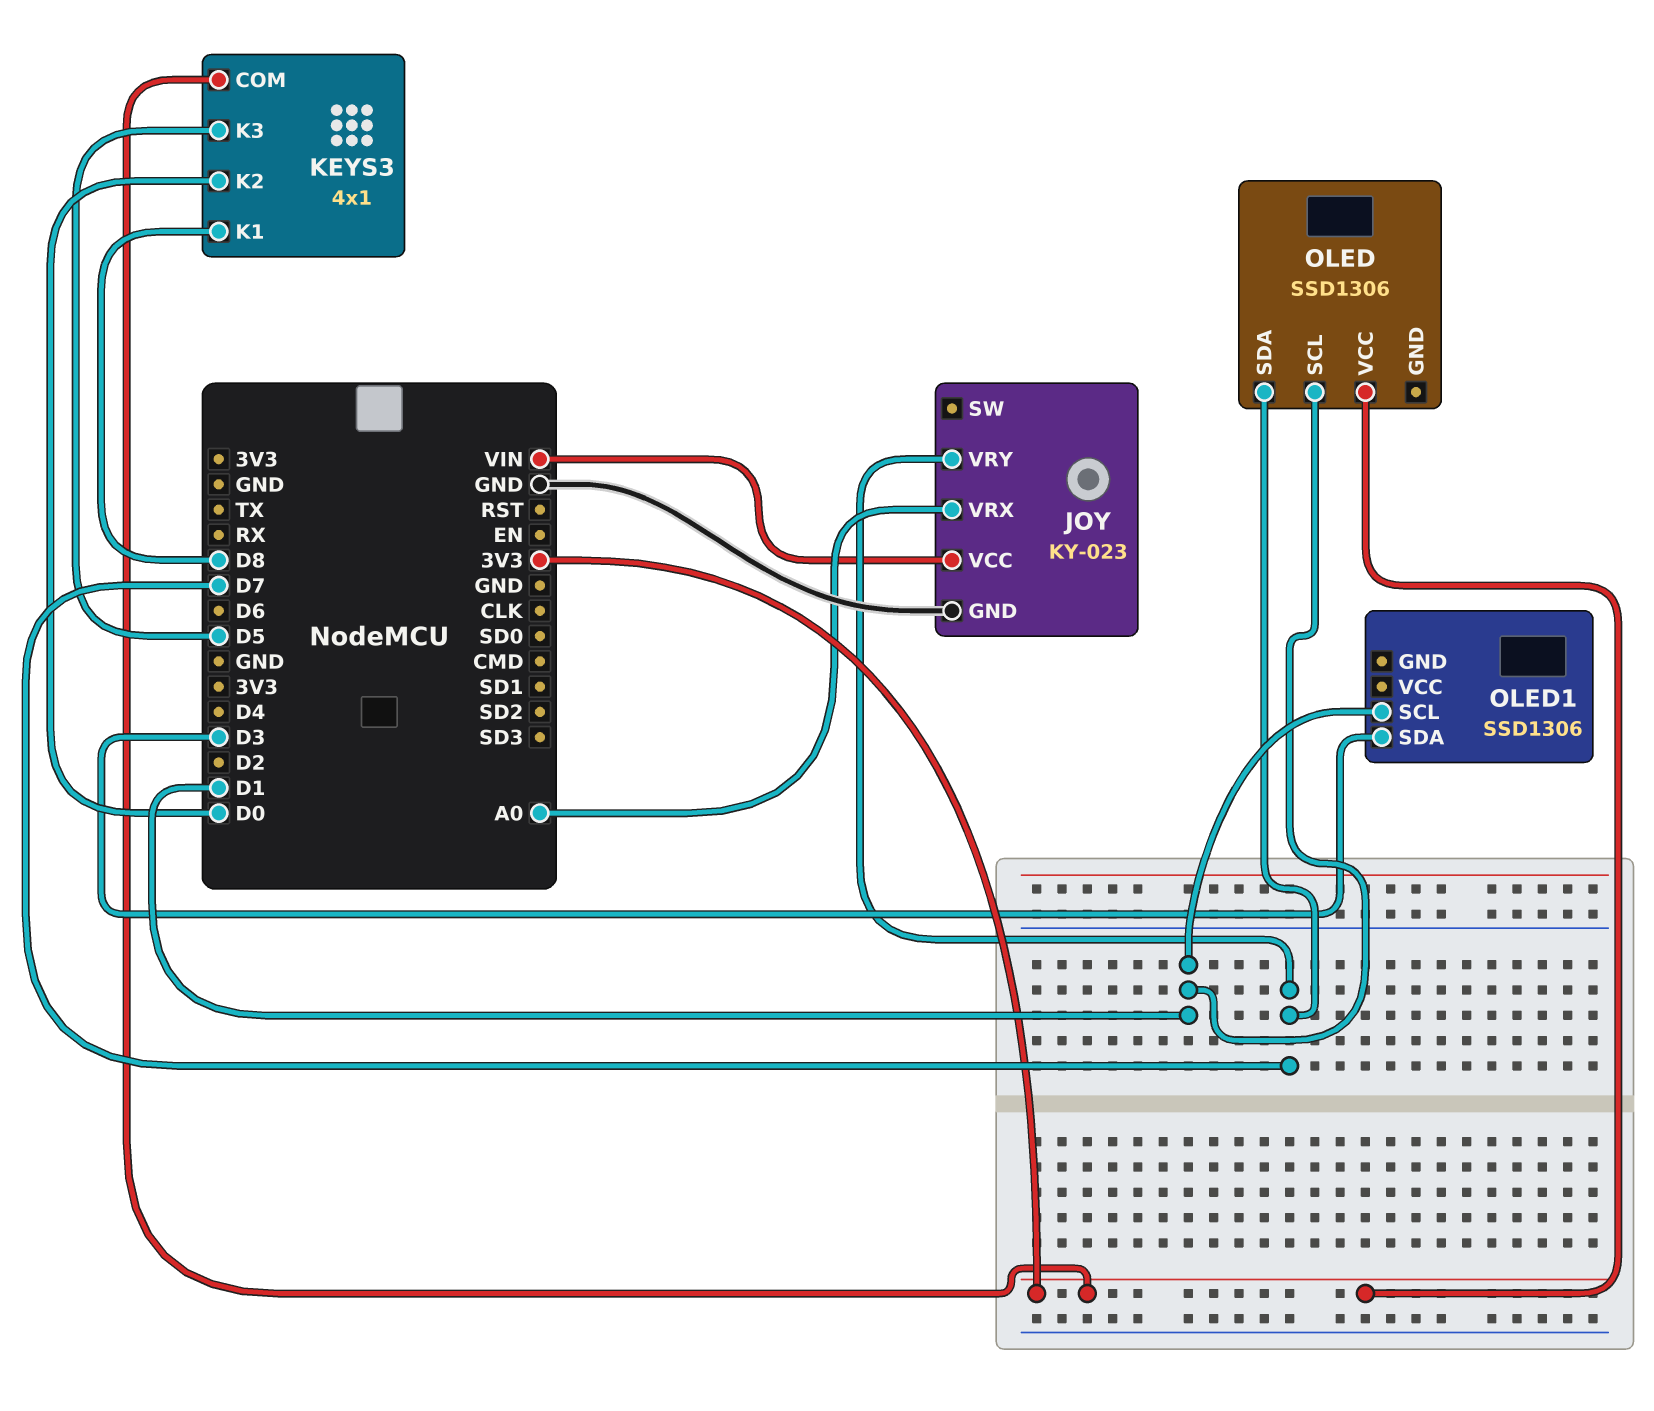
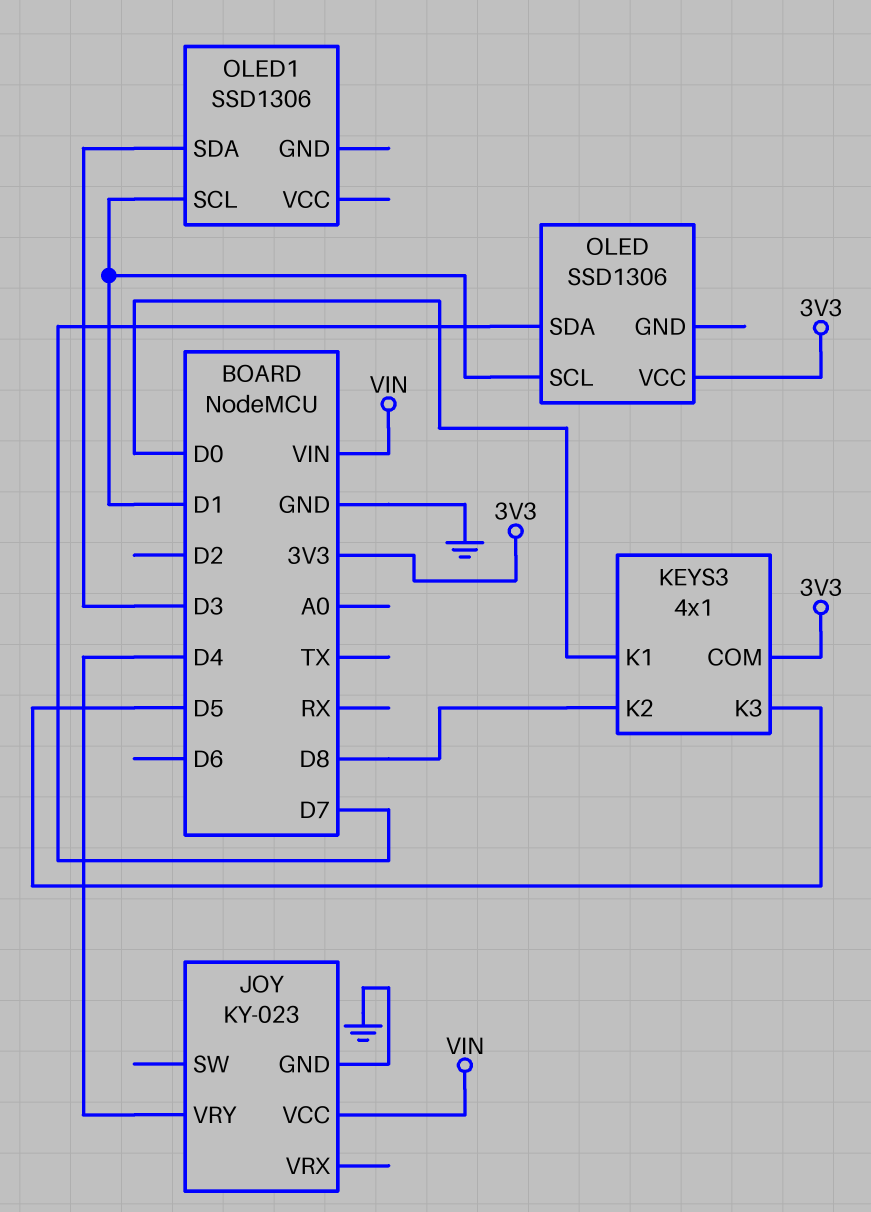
JOY pin VRX: A0 -> none
JOY pin VRY: D7 -> D4
KEYS3 pin K1: D8 -> D0
KEYS3 pin K2: D0 -> D8

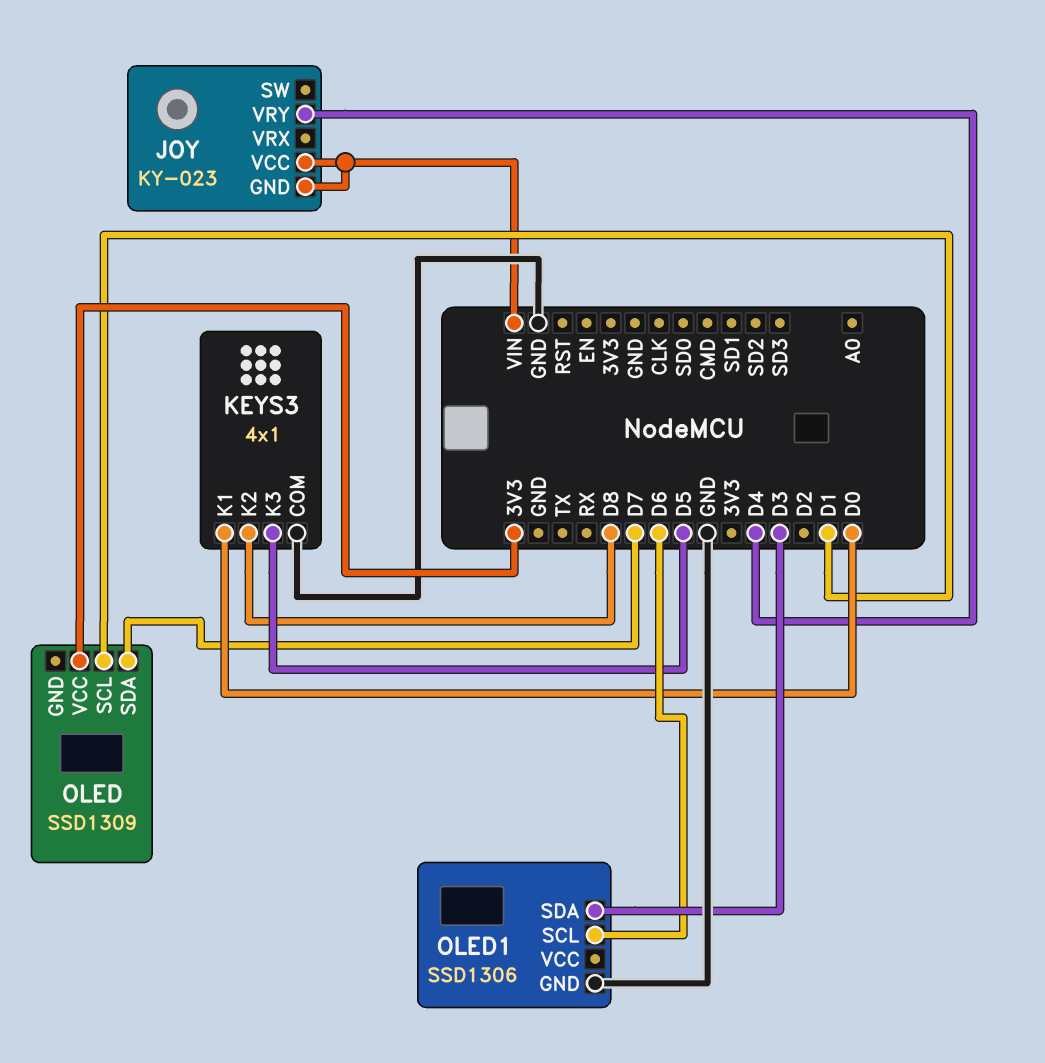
JOY pin GND: GND -> VIN
KEYS3 pin COM: 3V3 -> GND
OLED: SSD1306 -> SSD1309
OLED1 pin GND: none -> GND
OLED1 pin SCL: D1 -> D6

